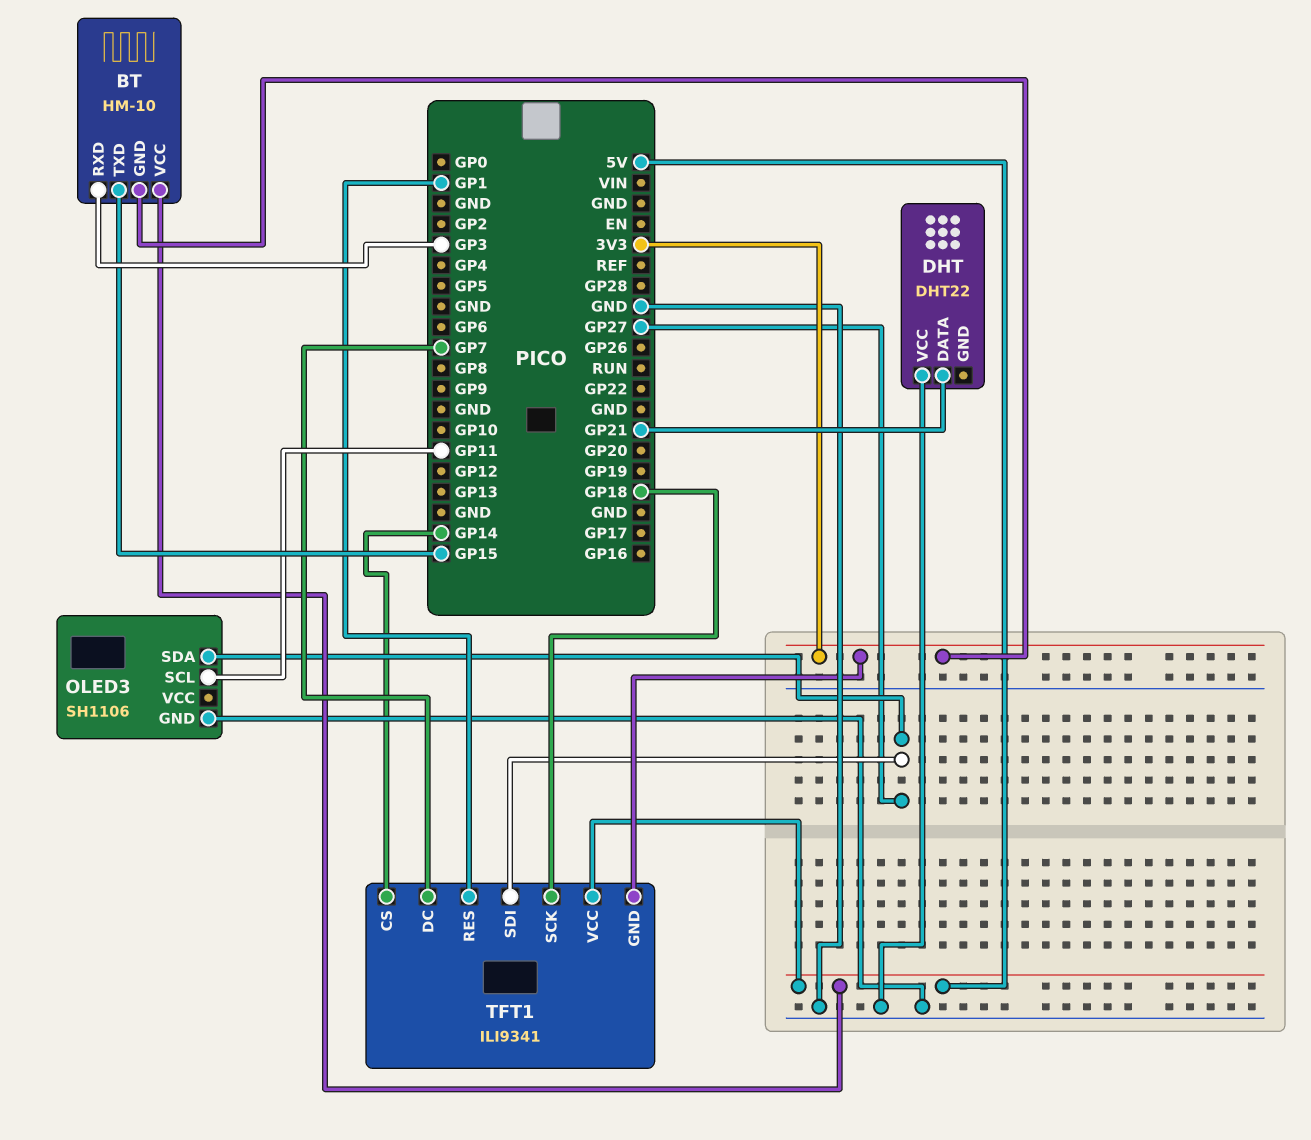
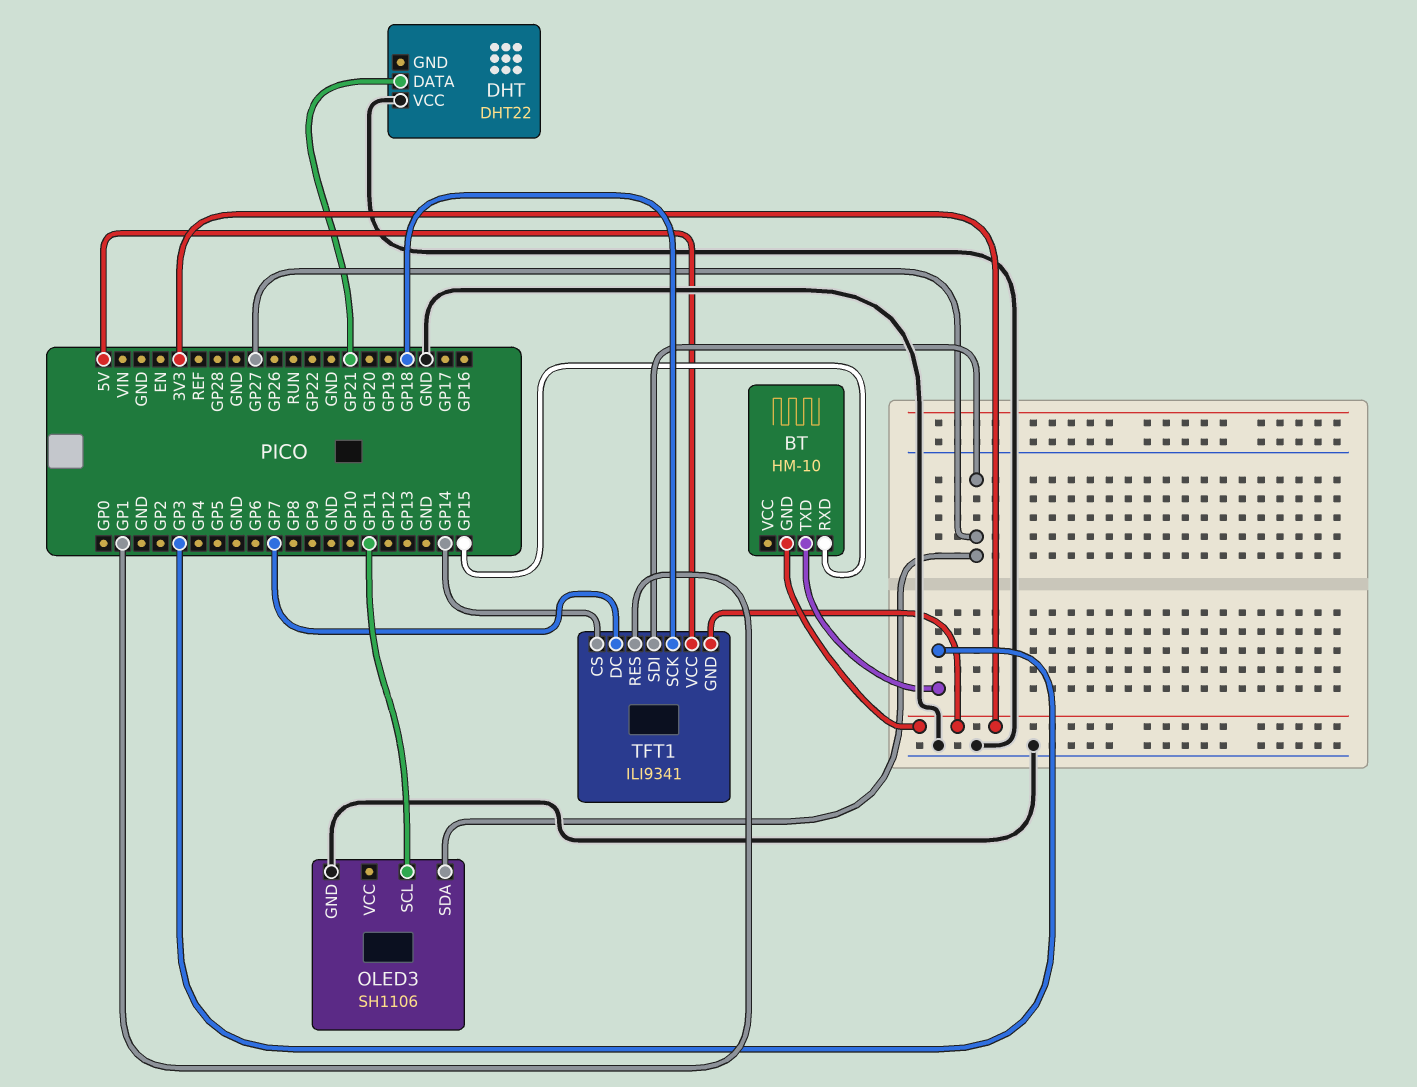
BT pin RXD: GP3 -> GP15
BT pin TXD: GP15 -> GP3
BT pin VCC: 5V -> none

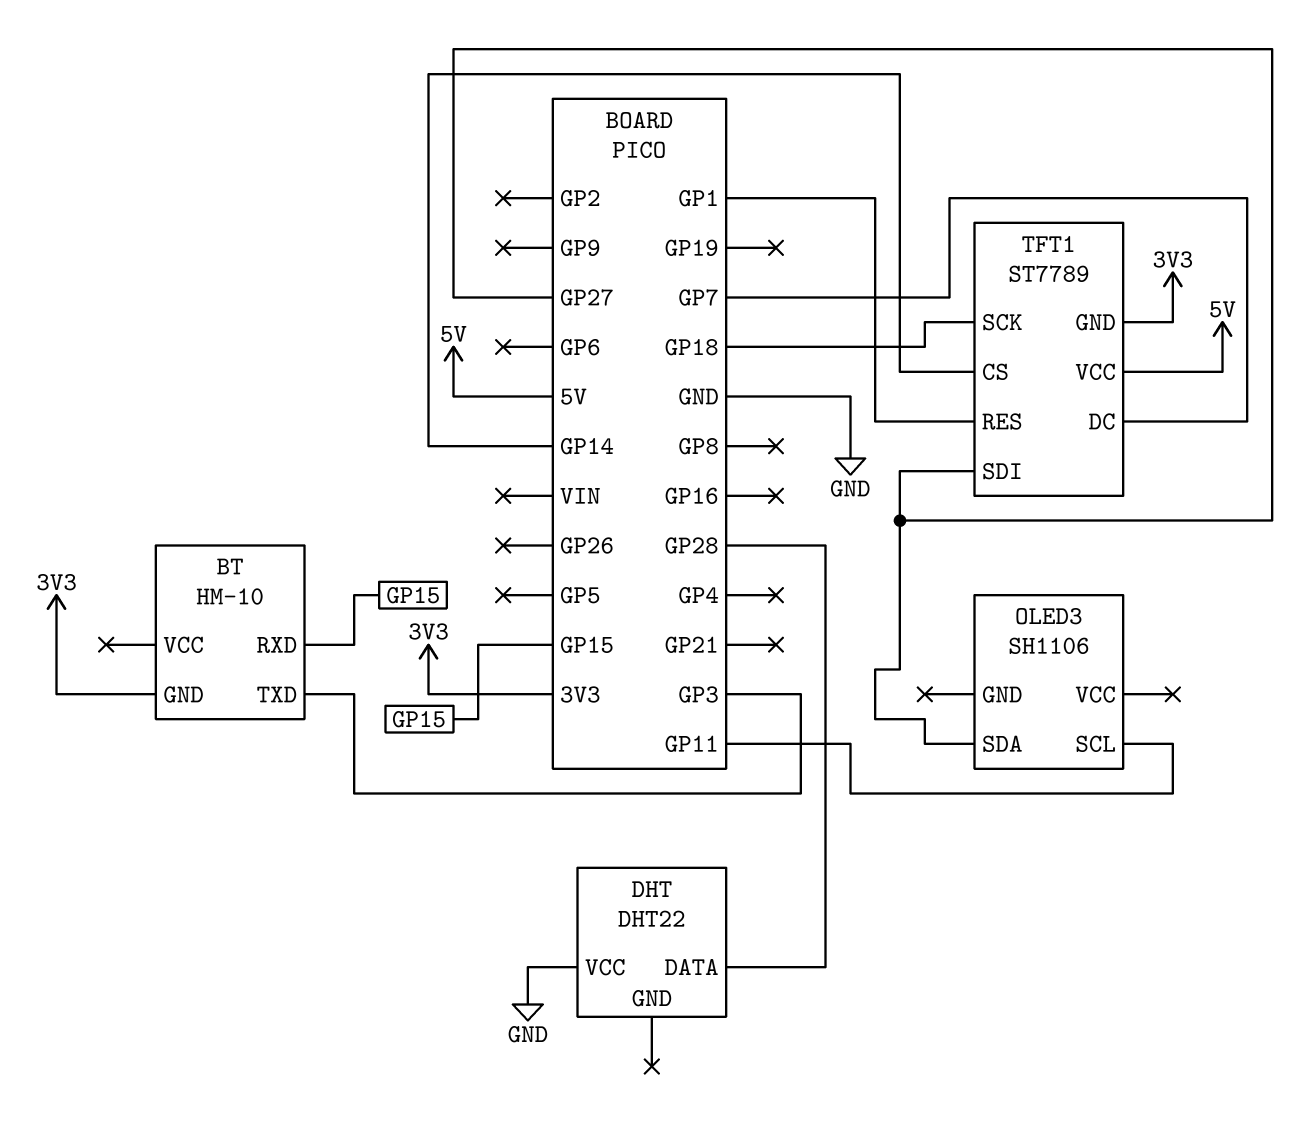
DHT pin DATA: GP21 -> GP28
OLED3 pin GND: GND -> none
TFT1: ILI9341 -> ST7789

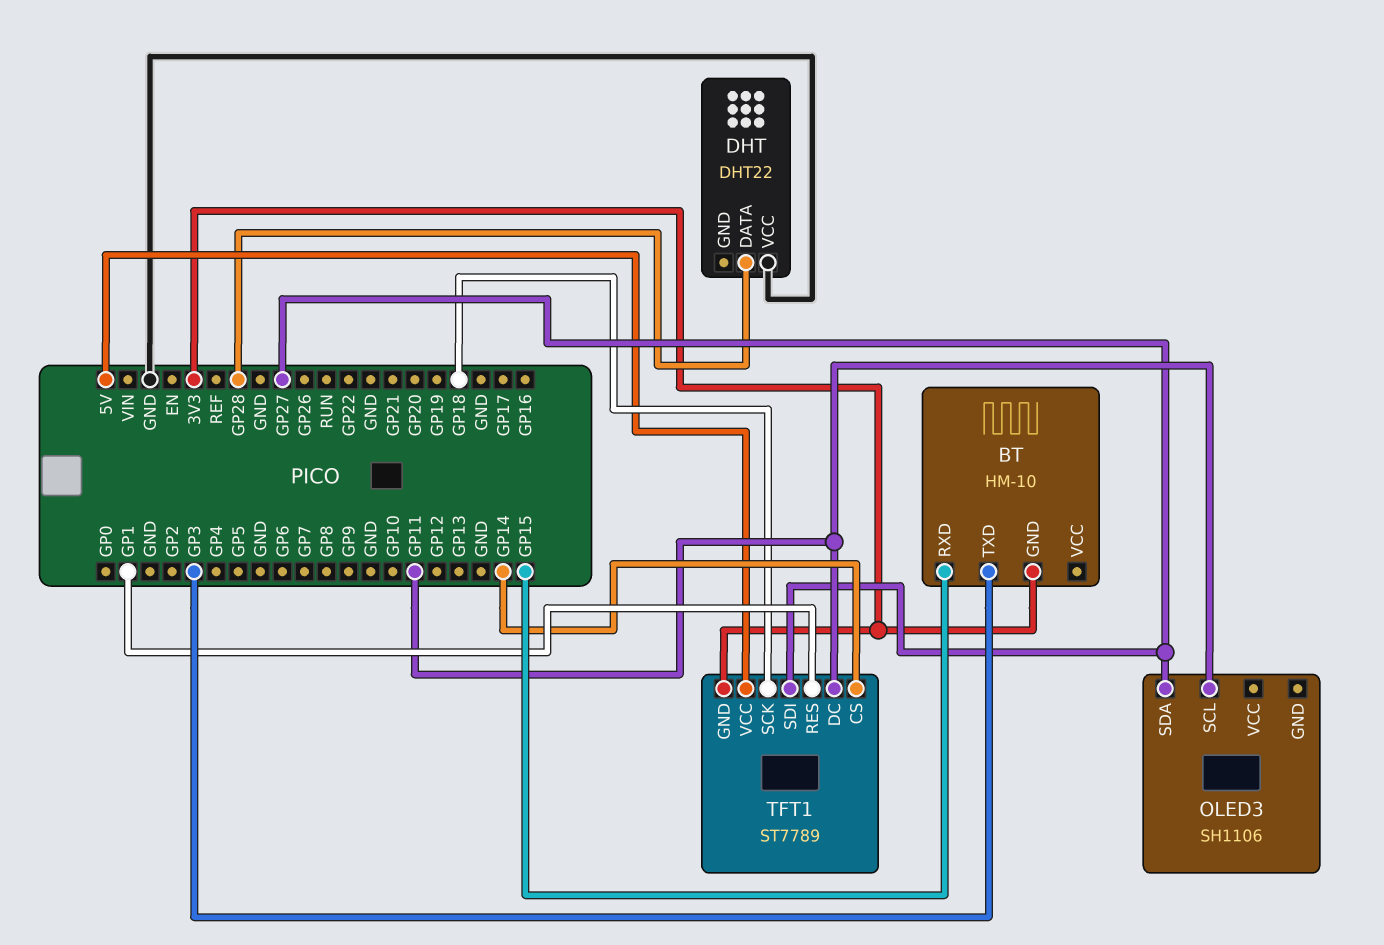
TFT1 pin DC: GP7 -> GP11

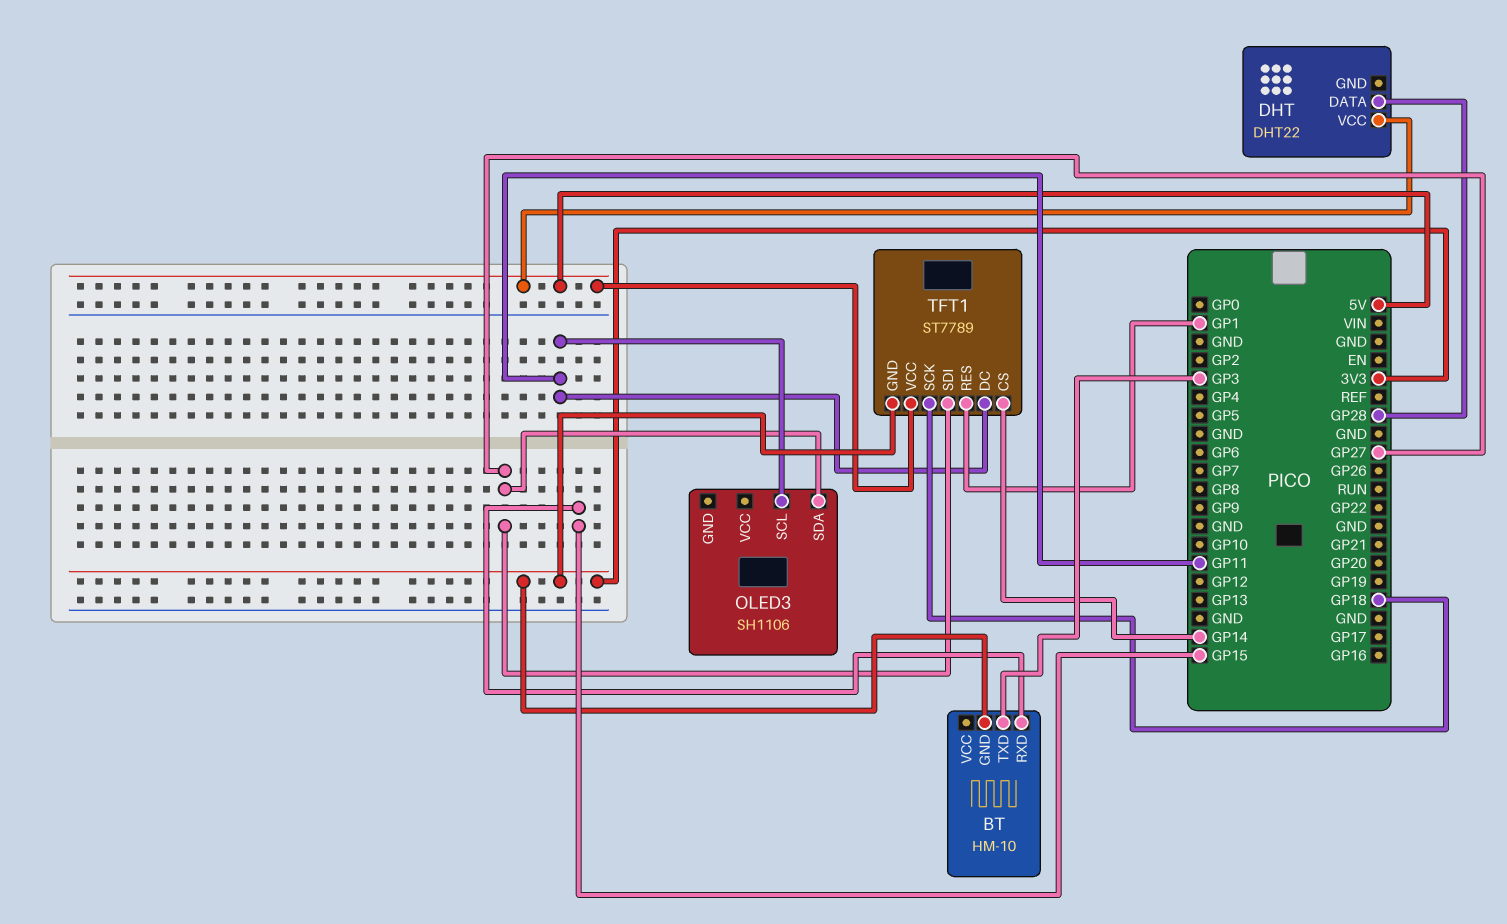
DHT pin VCC: GND -> 5V

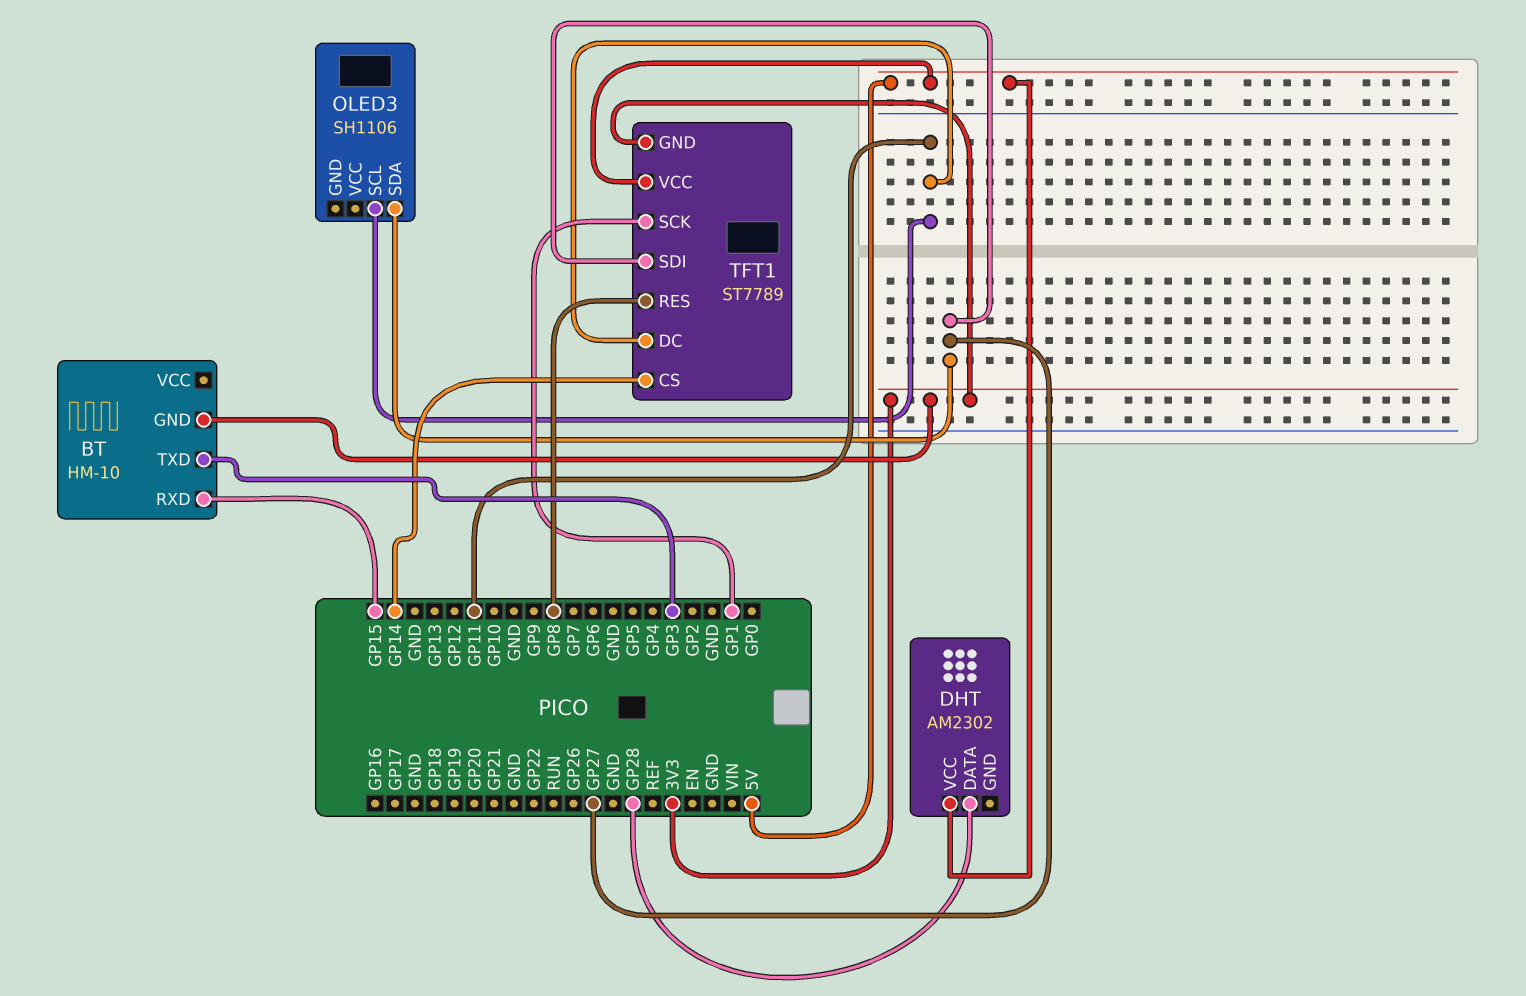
DHT: DHT22 -> AM2302
TFT1 pin RES: GP1 -> GP8
TFT1 pin SCK: GP18 -> GP1

